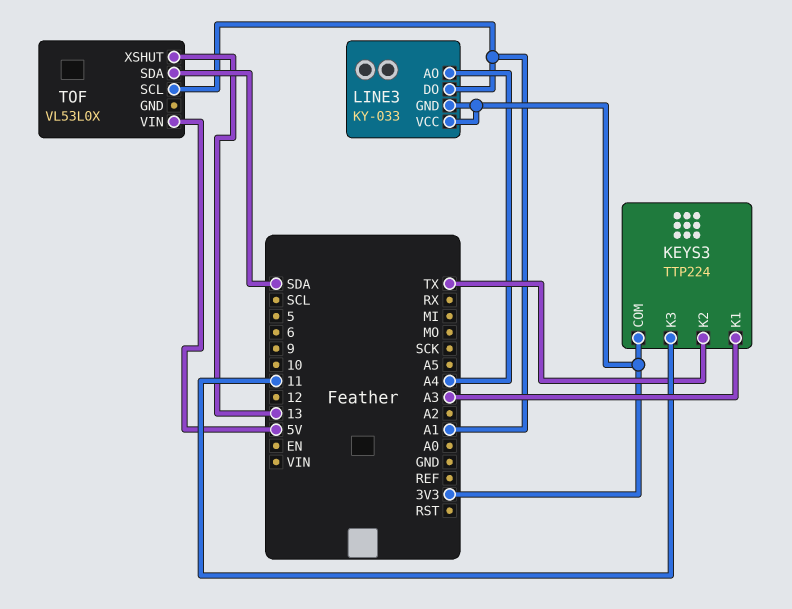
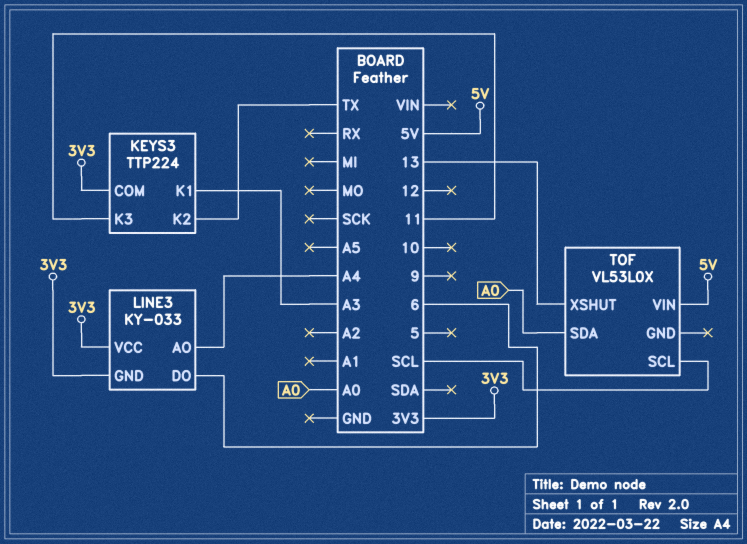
LINE3 pin DO: A1 -> 6
TOF pin SCL: A1 -> SCL
TOF pin SDA: SDA -> A0

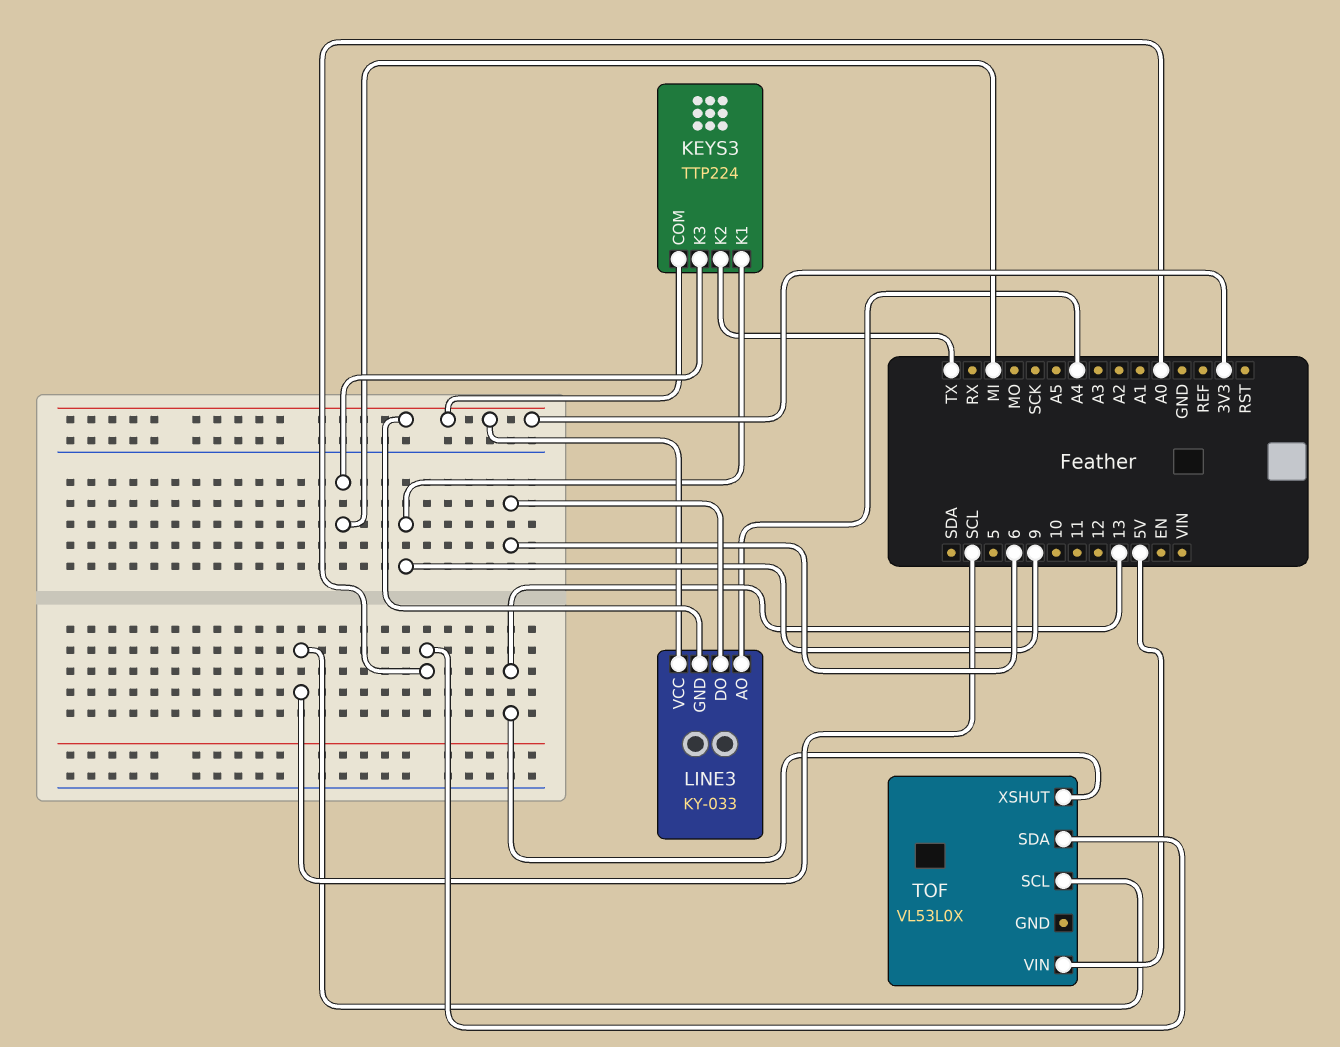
KEYS3 pin K1: A3 -> 9
KEYS3 pin K3: 11 -> MI

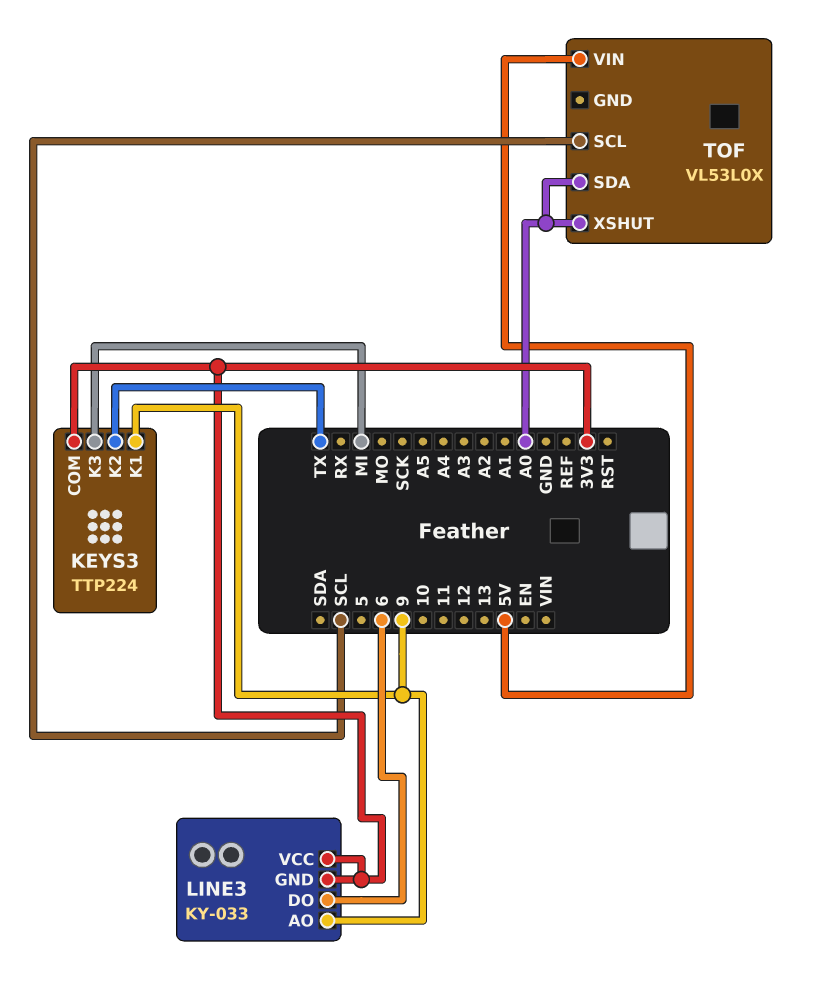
LINE3 pin AO: A4 -> 9
TOF pin XSHUT: 13 -> A0

